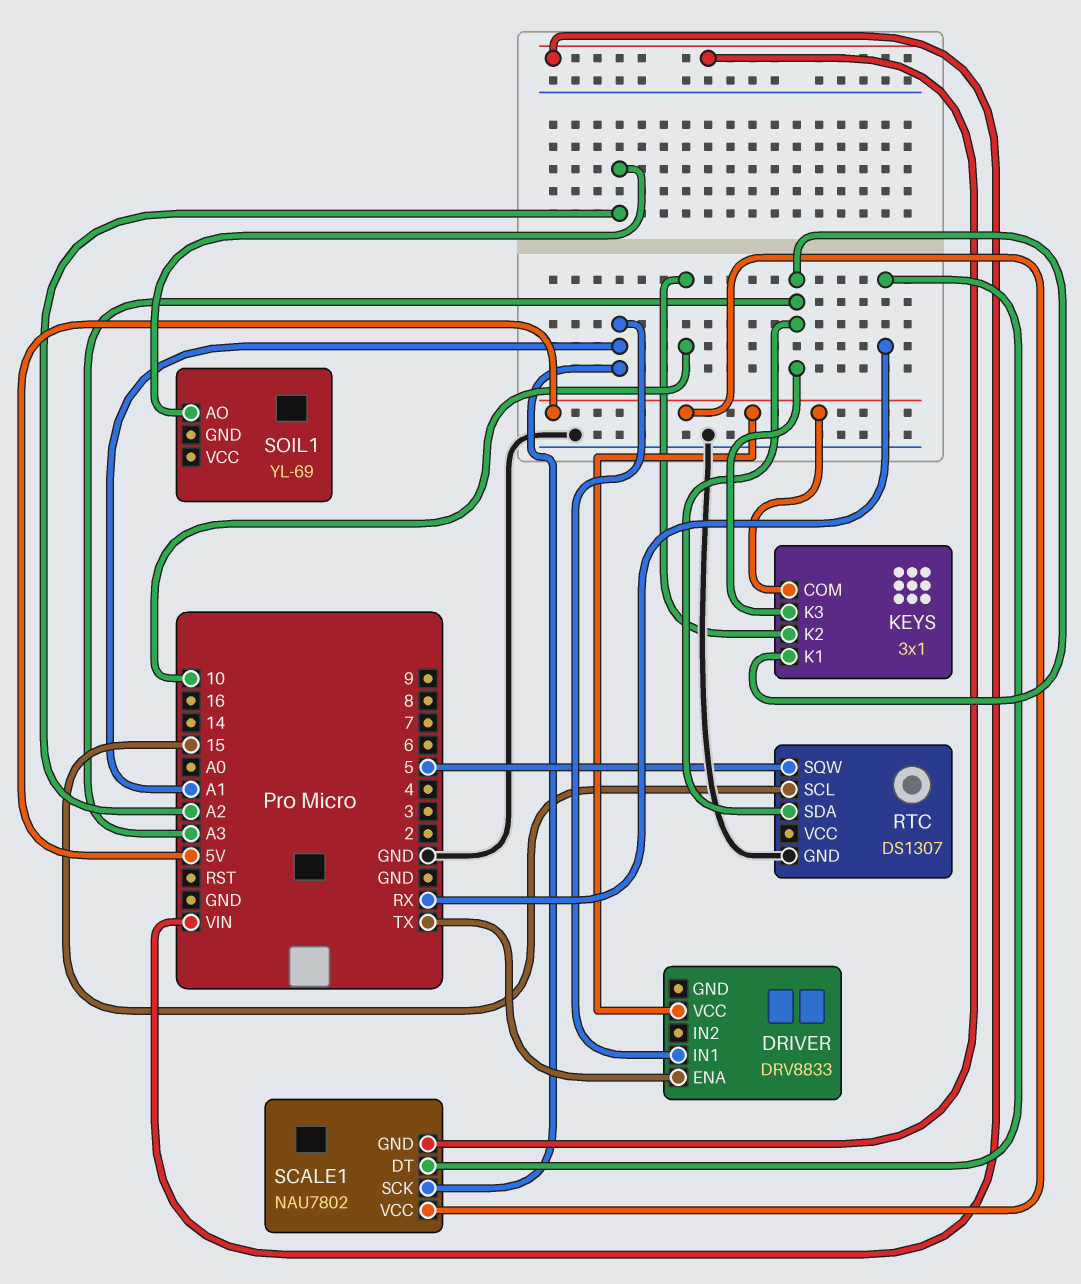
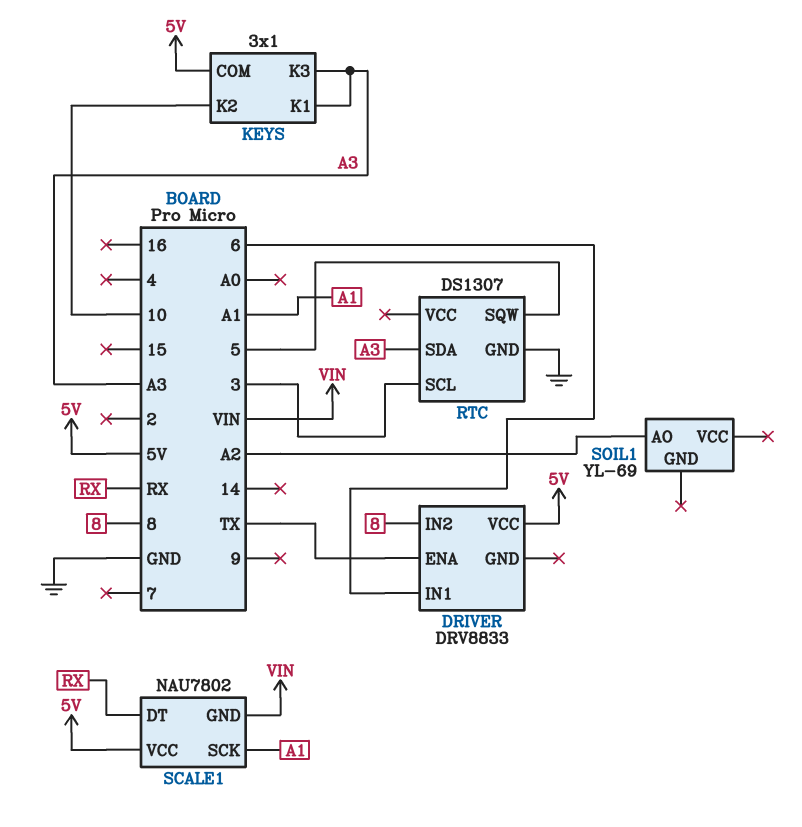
DRIVER pin IN1: A1 -> 6
DRIVER pin IN2: none -> 8
RTC pin SCL: 15 -> 3

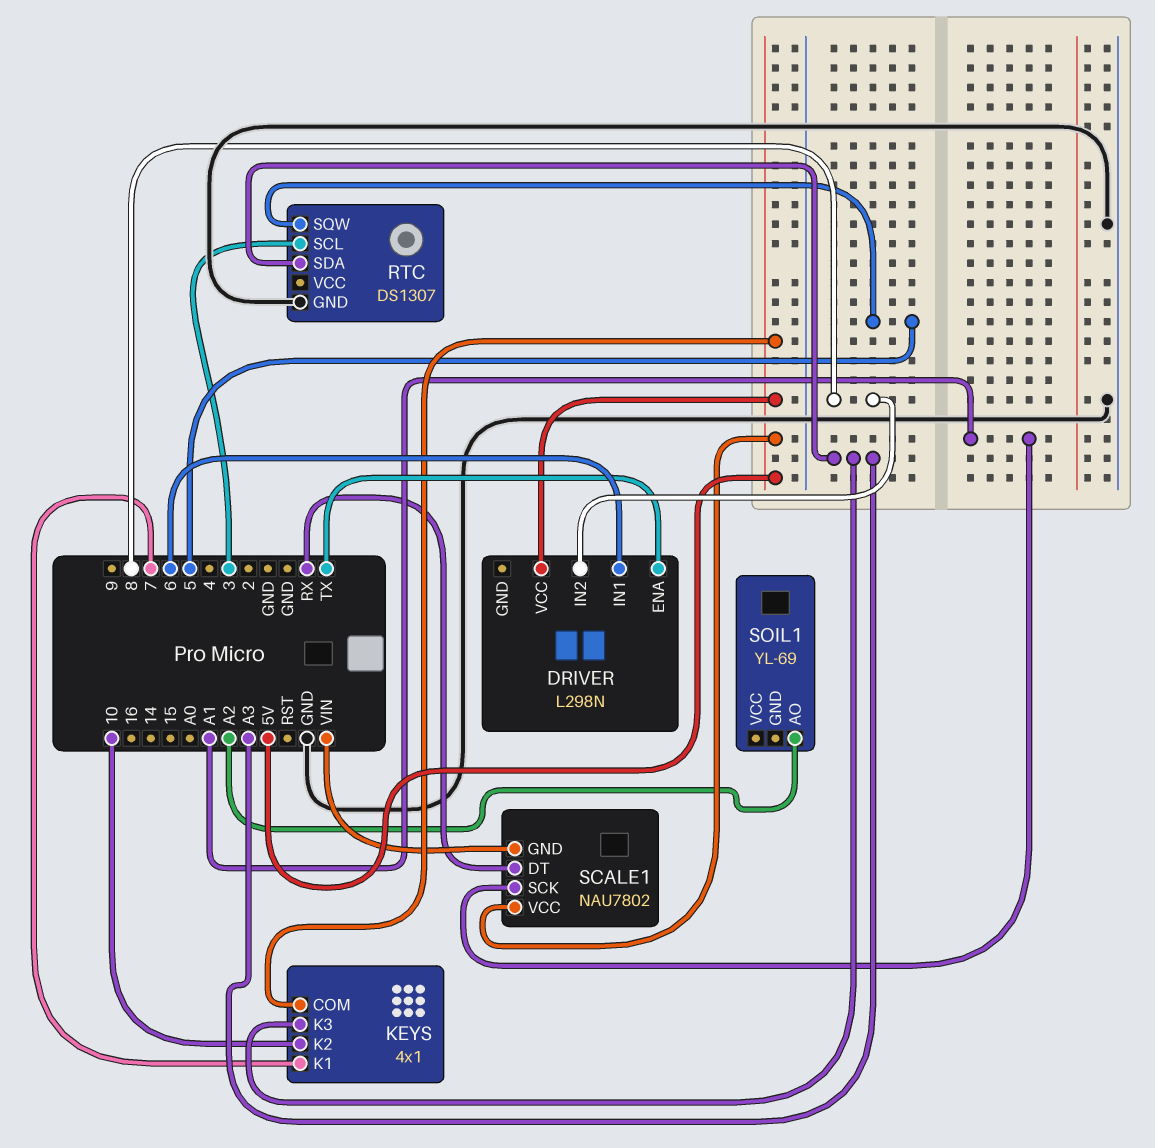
DRIVER: DRV8833 -> L298N
KEYS: 3x1 -> 4x1
KEYS pin K1: A3 -> 7

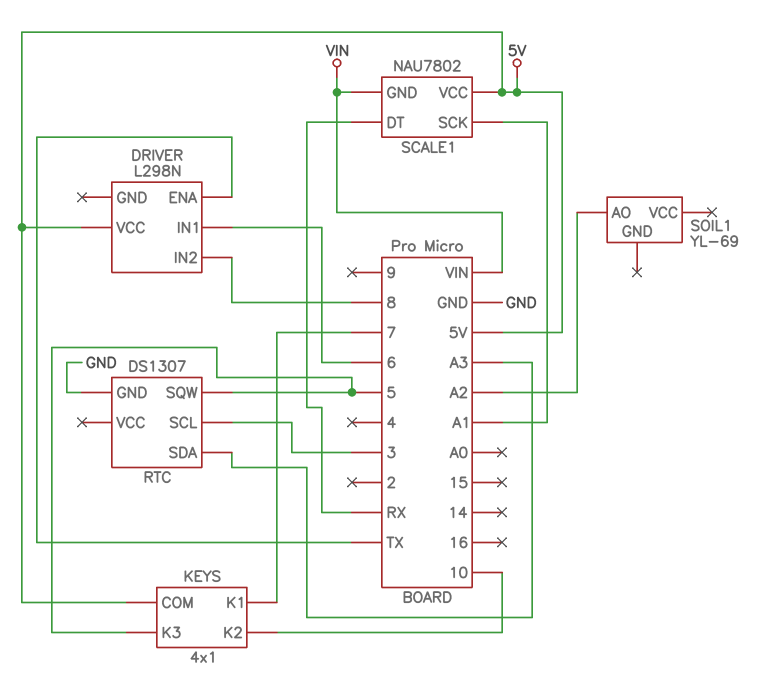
KEYS pin K3: A3 -> 5

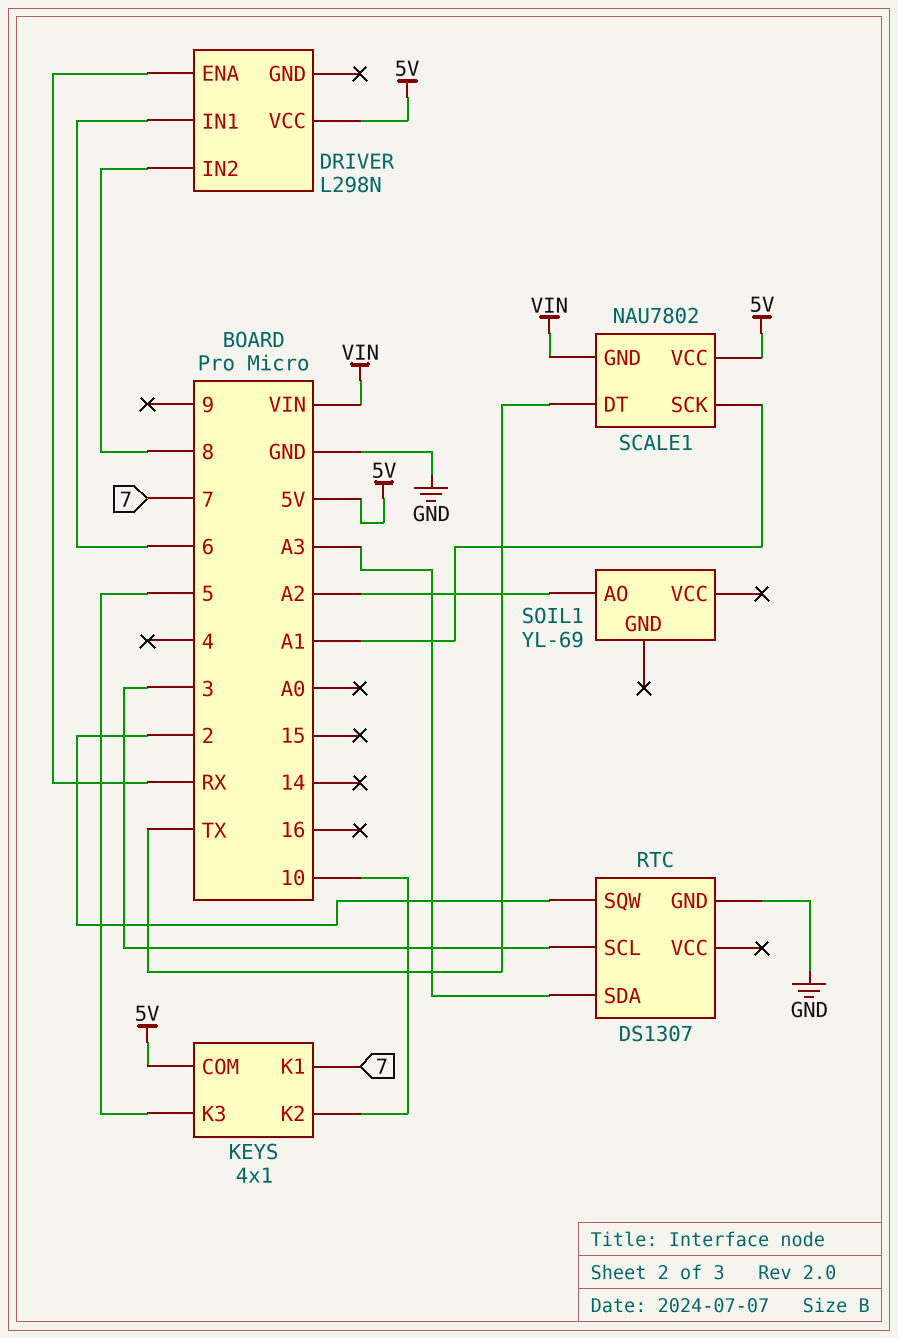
DRIVER pin ENA: TX -> RX
RTC pin SQW: 5 -> 2
SCALE1 pin DT: RX -> TX

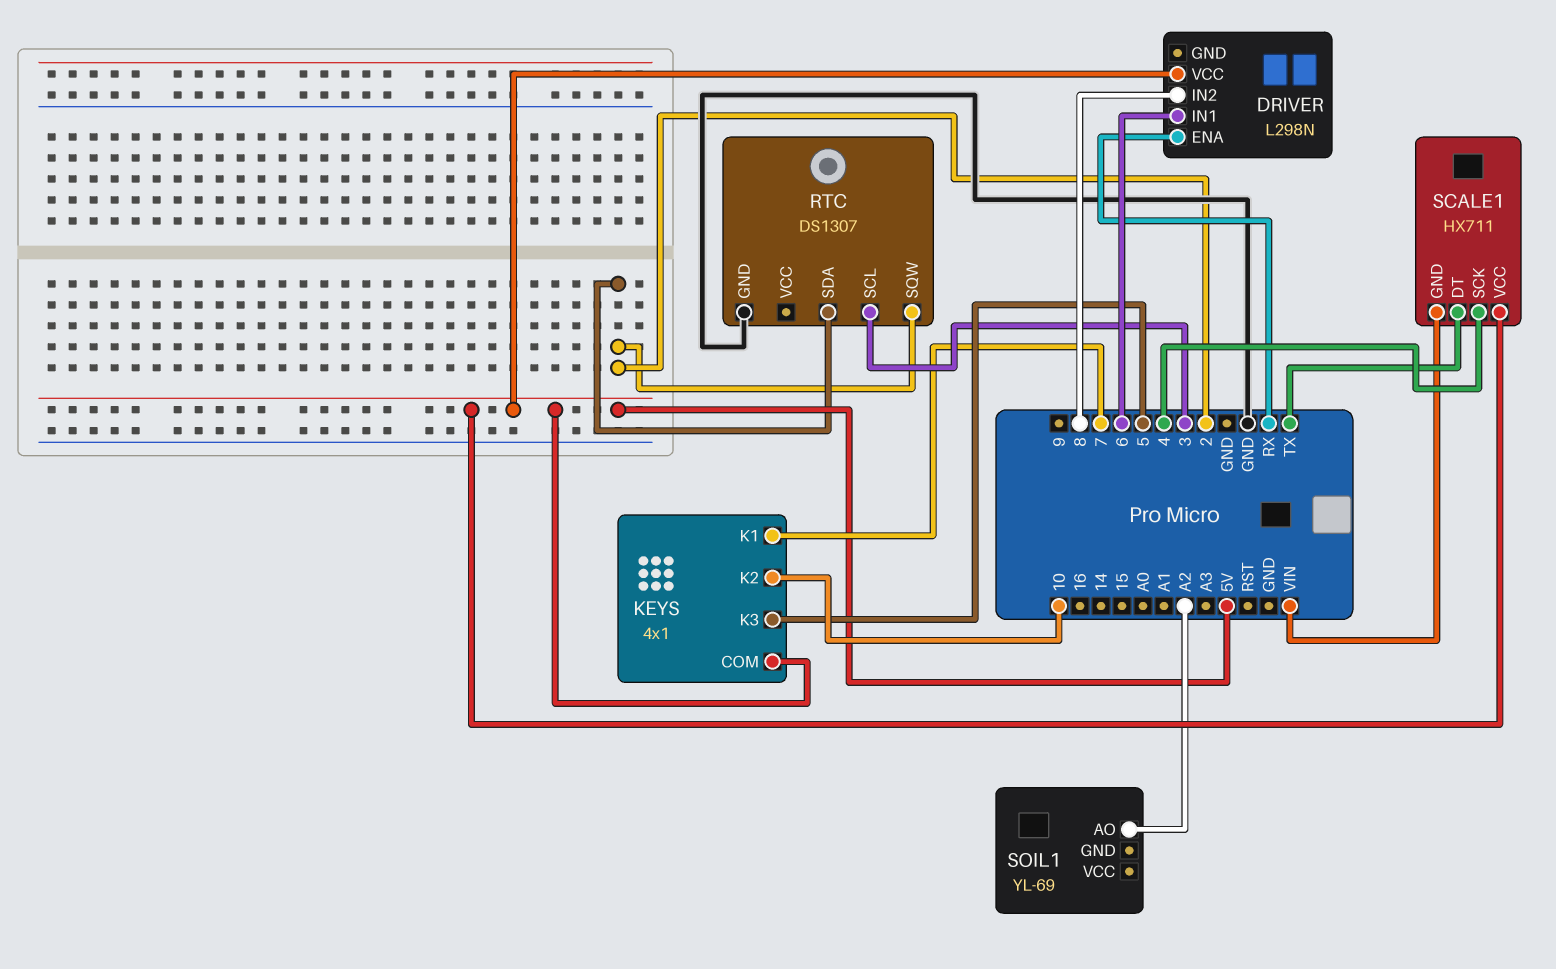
RTC pin SDA: A3 -> 2
SCALE1: NAU7802 -> HX711
SCALE1 pin SCK: A1 -> 4

